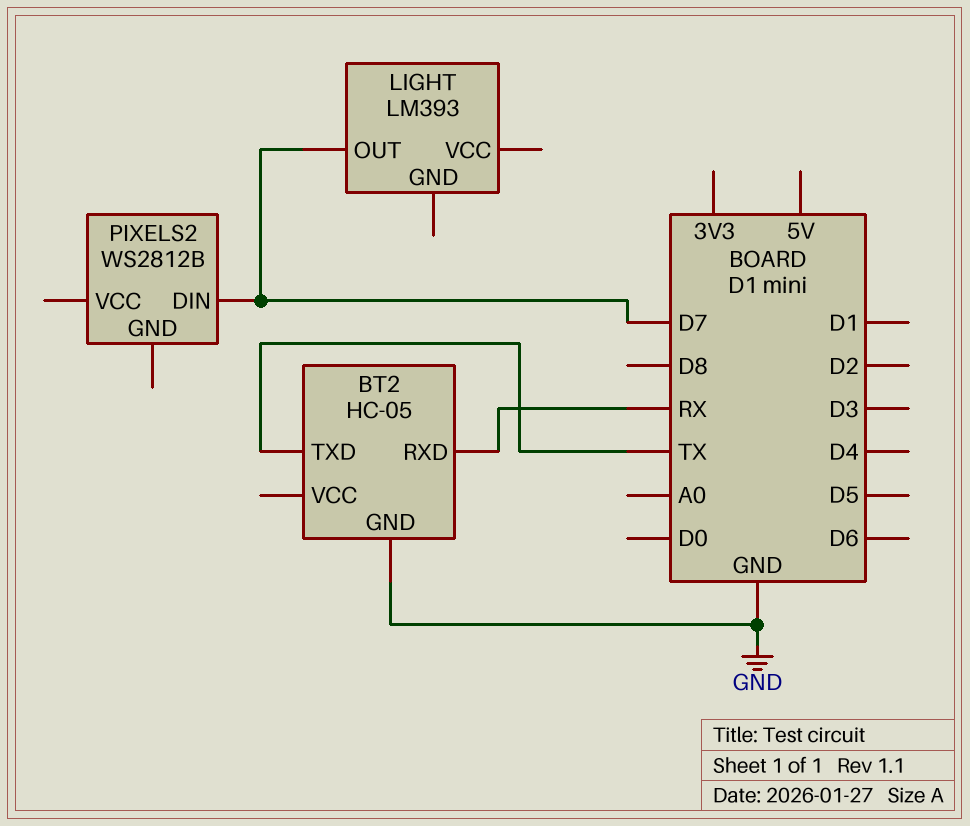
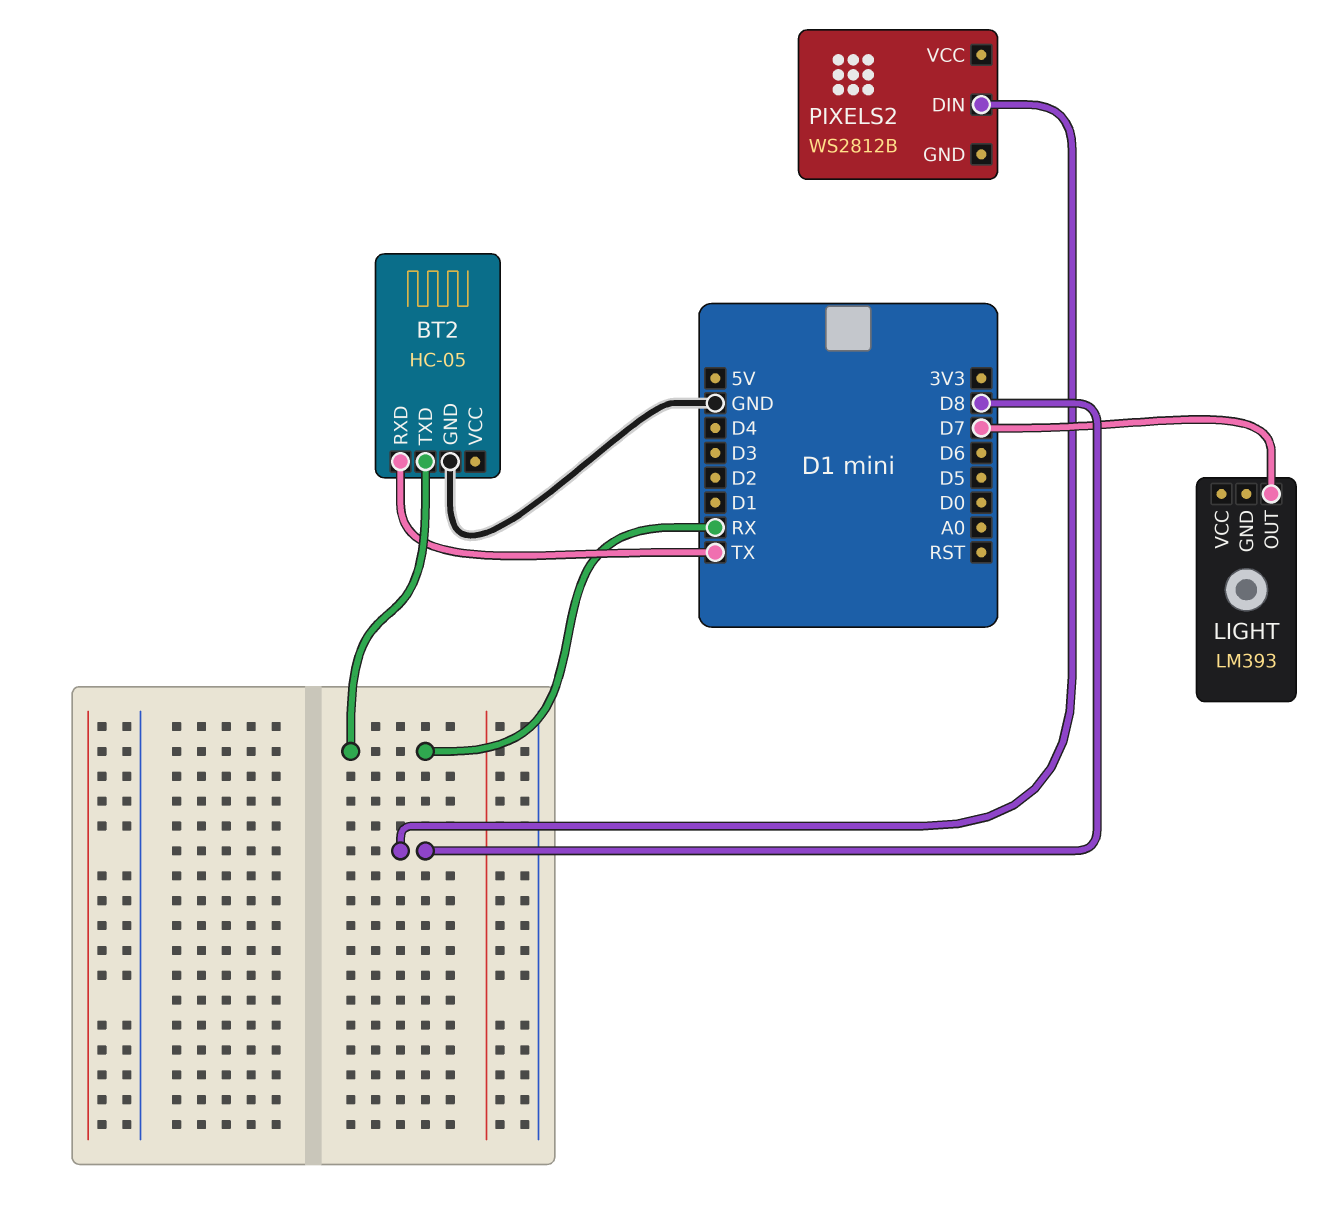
BT2 pin RXD: RX -> TX
BT2 pin TXD: TX -> RX
PIXELS2 pin DIN: D7 -> D8

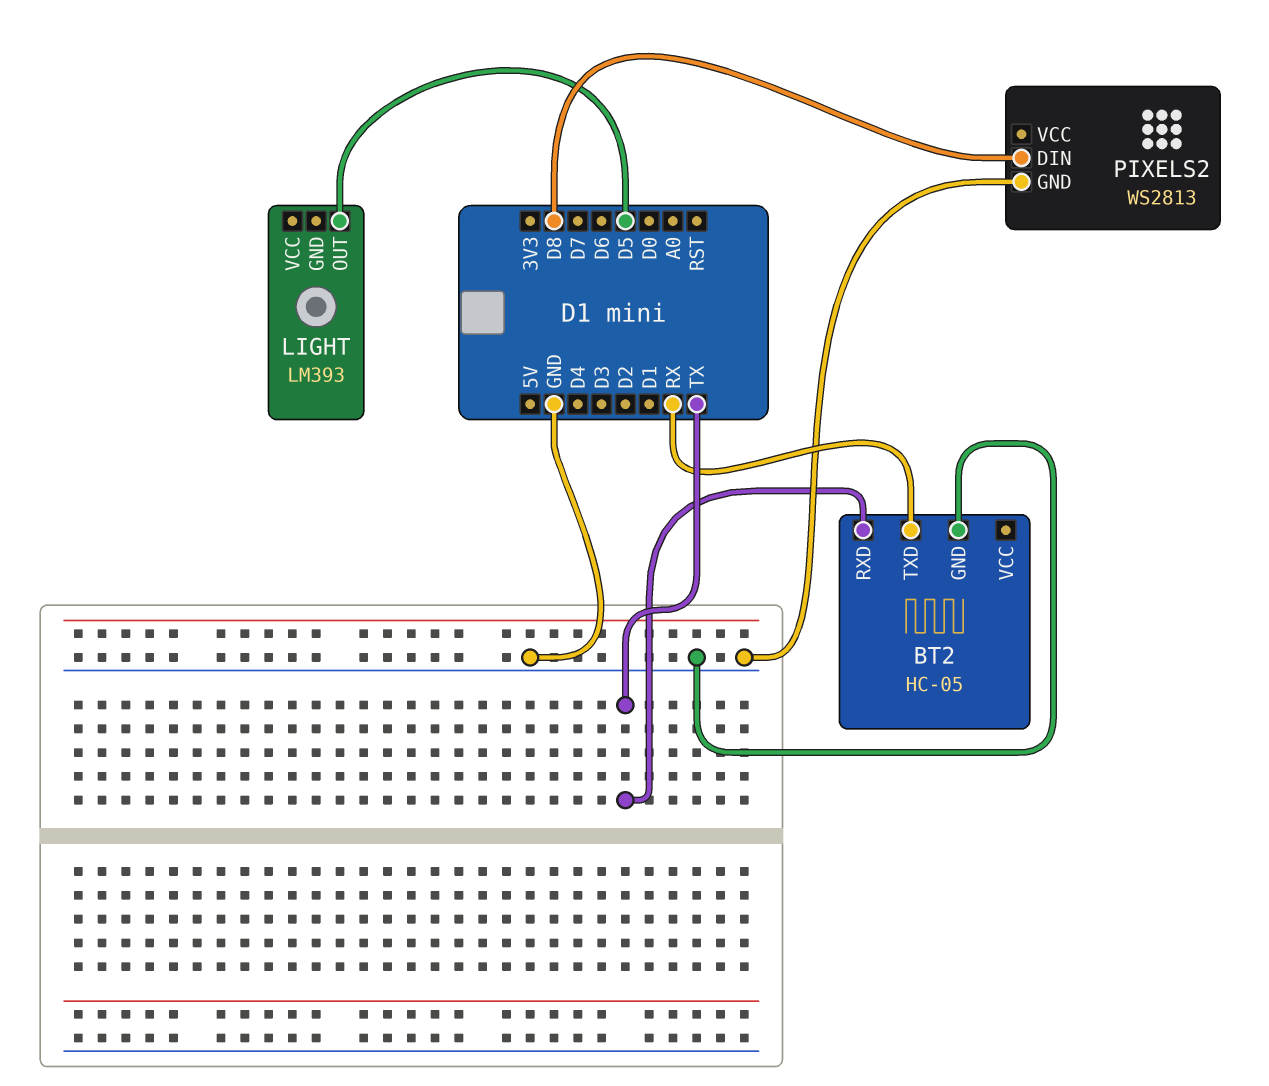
LIGHT pin OUT: D7 -> D5
PIXELS2: WS2812B -> WS2813
PIXELS2 pin GND: none -> GND

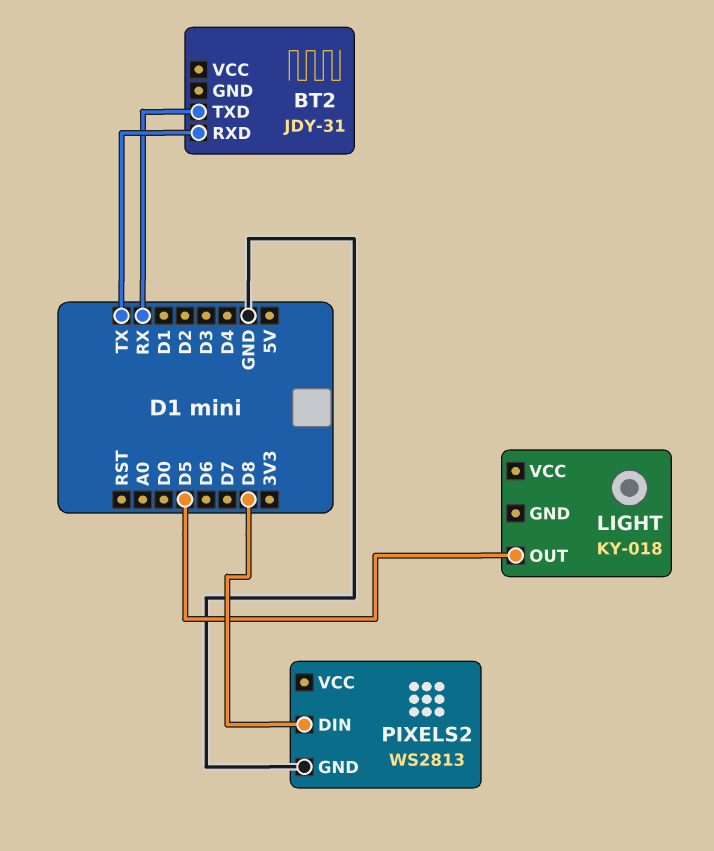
BT2: HC-05 -> JDY-31
BT2 pin GND: GND -> none
LIGHT: LM393 -> KY-018

